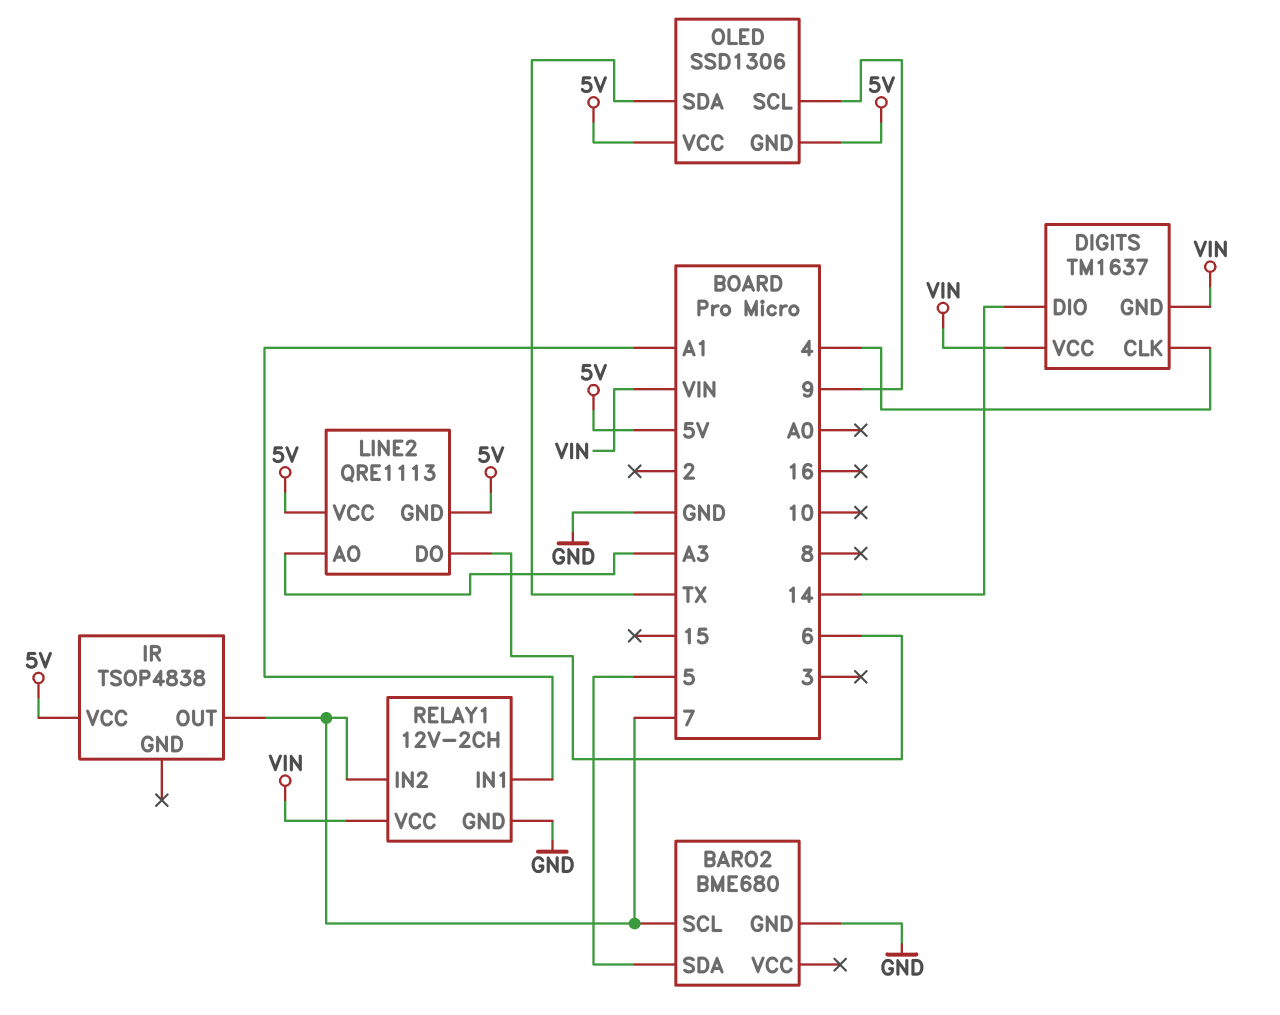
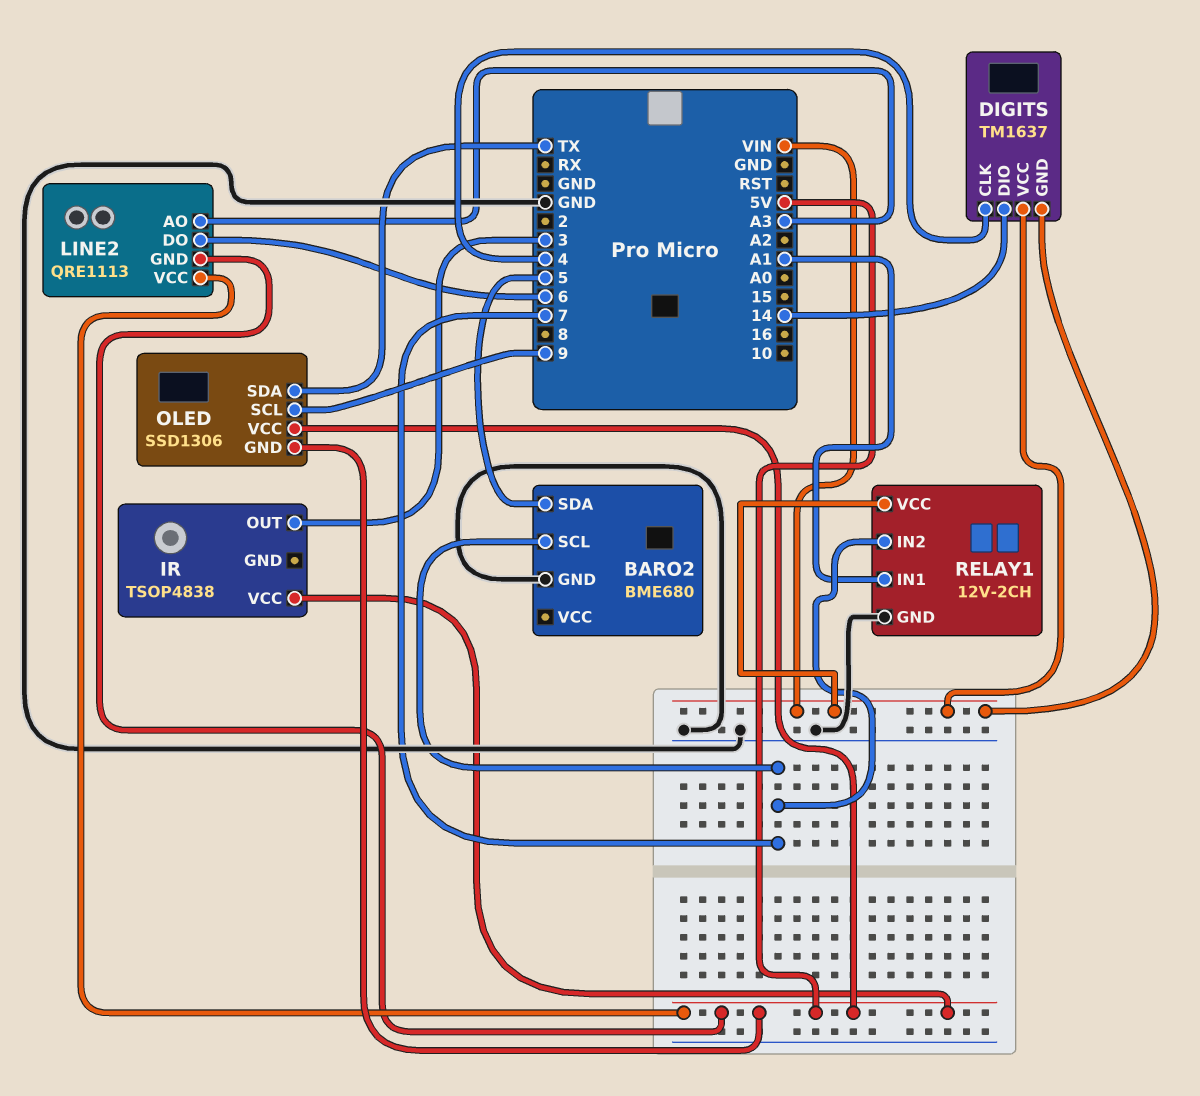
IR pin OUT: 7 -> 3

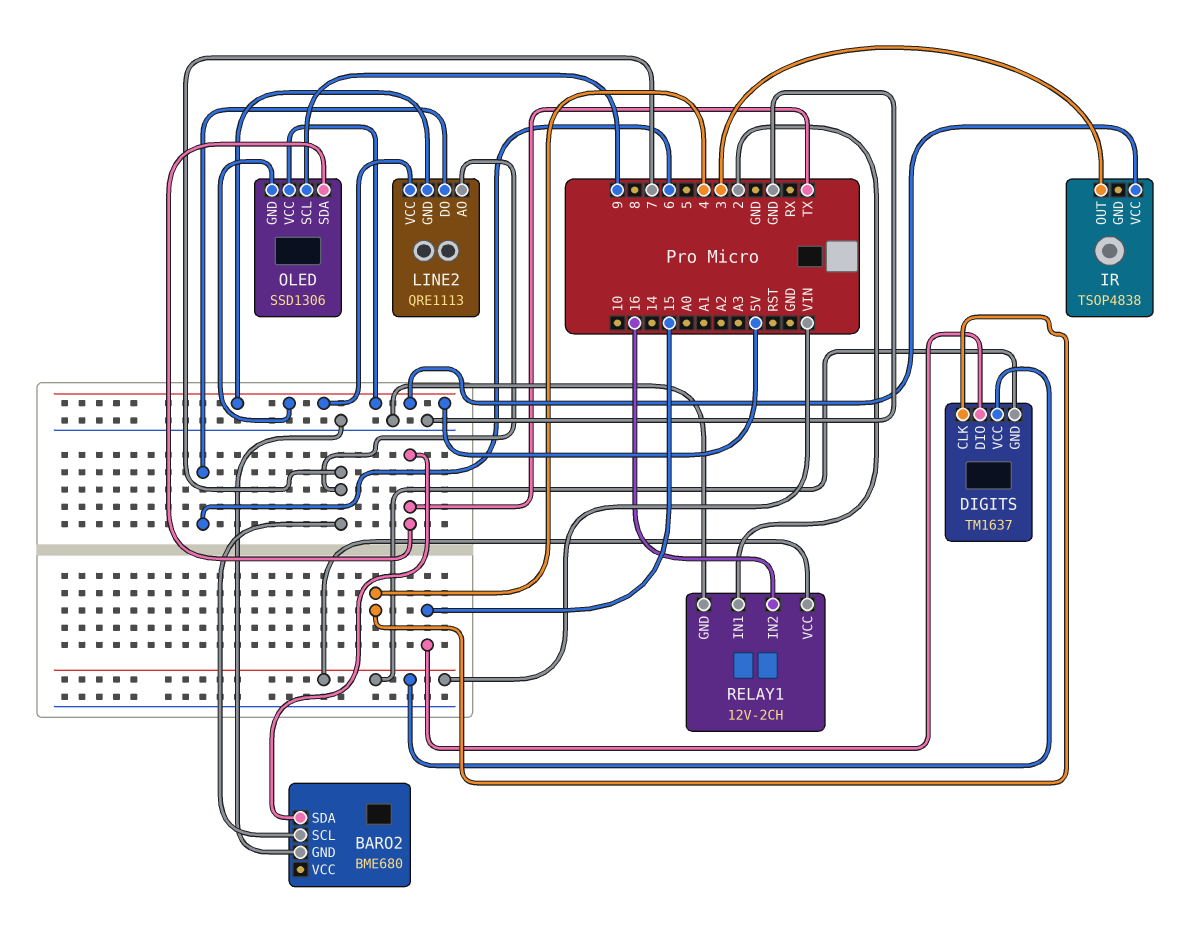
BARO2 pin SDA: 5 -> TX
DIGITS pin DIO: 14 -> 15
LINE2 pin AO: A3 -> 7
RELAY1 pin IN1: A1 -> 2
RELAY1 pin IN2: 7 -> 16

